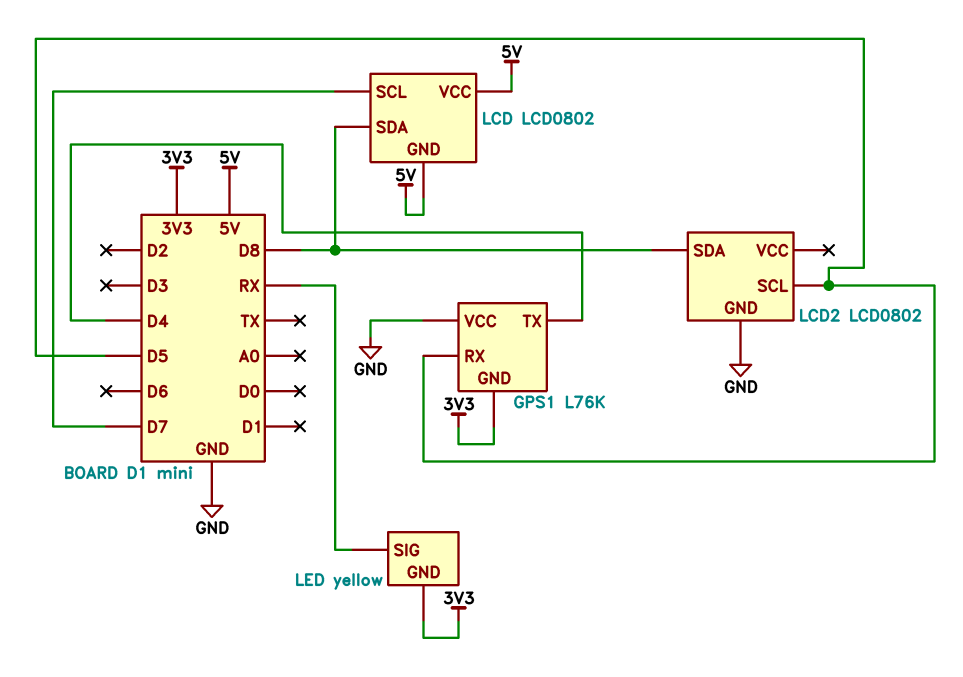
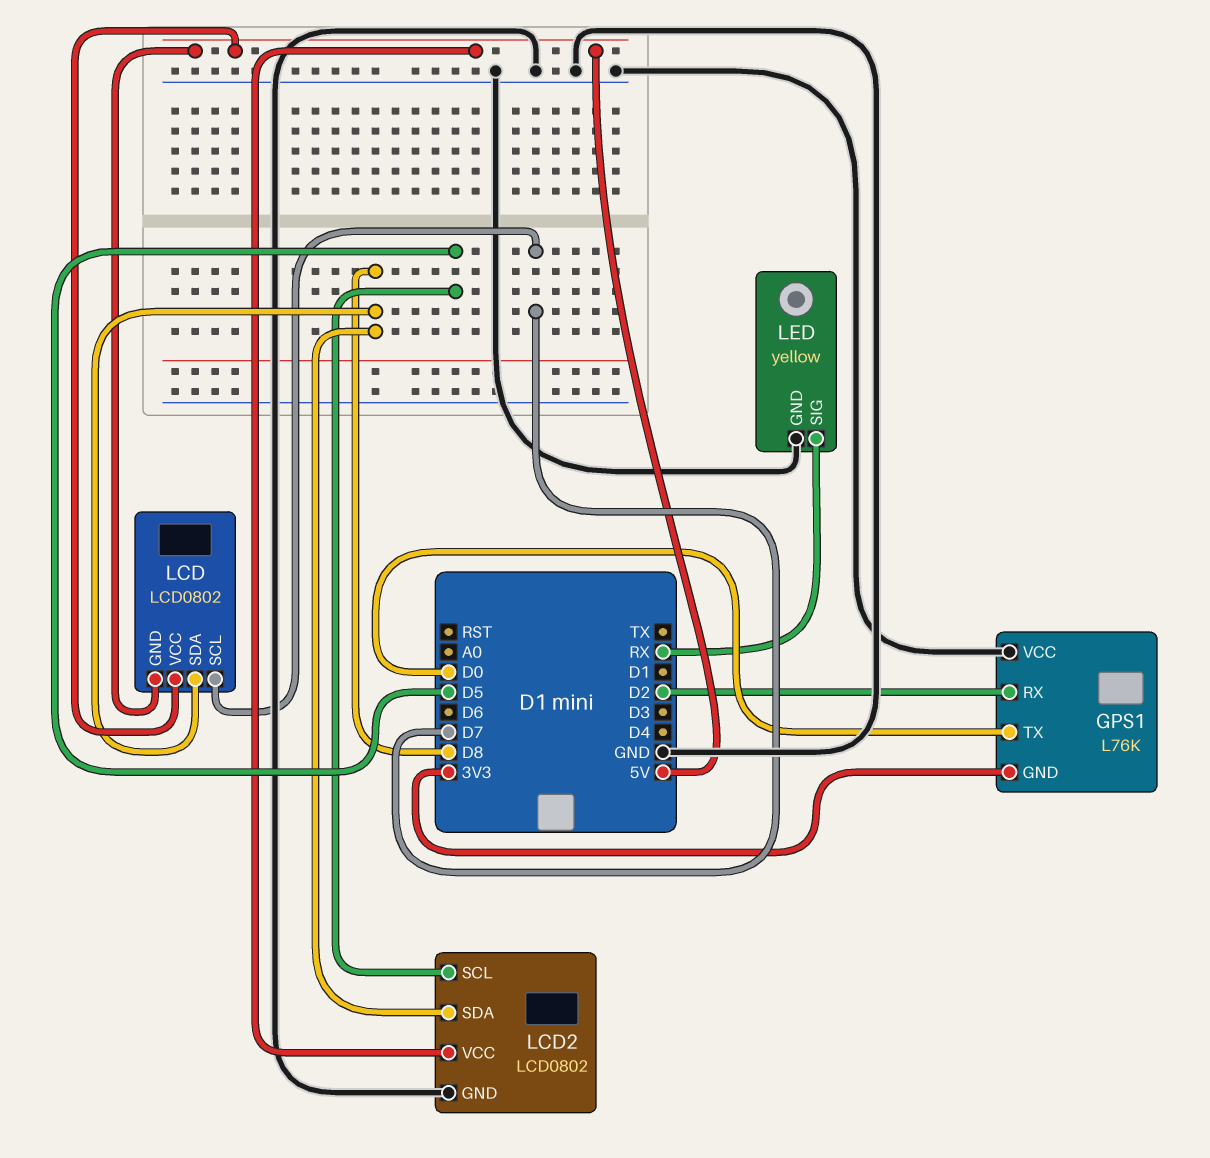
GPS1 pin RX: D5 -> D2
GPS1 pin TX: D4 -> D0
LCD2 pin VCC: none -> 5V
LED pin GND: 3V3 -> GND

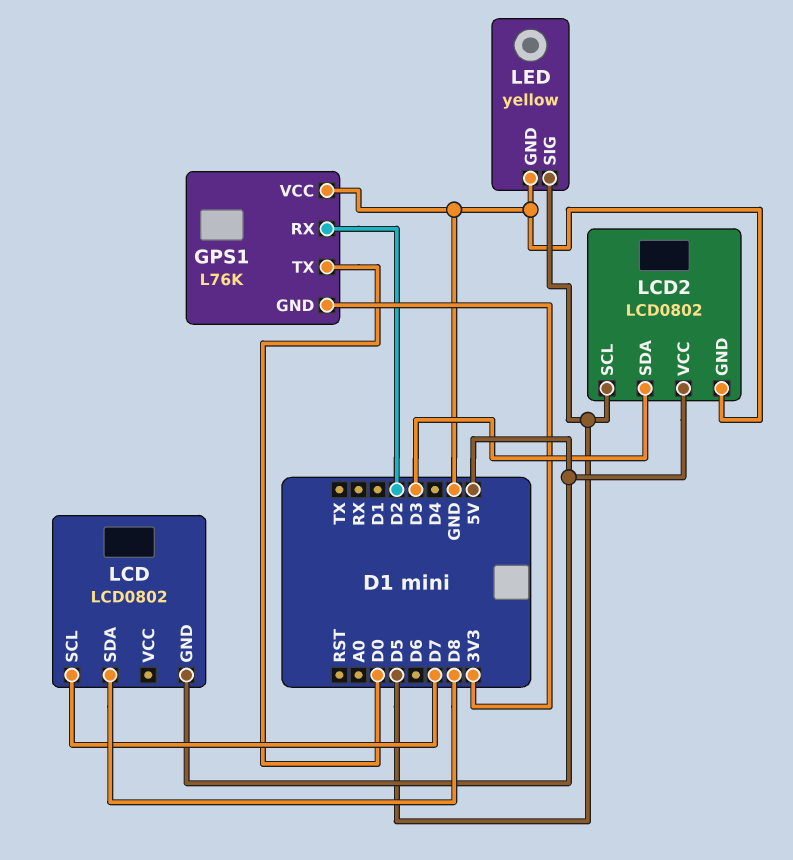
LCD pin VCC: 5V -> none
LCD2 pin SDA: D8 -> D3
LED pin SIG: RX -> D5

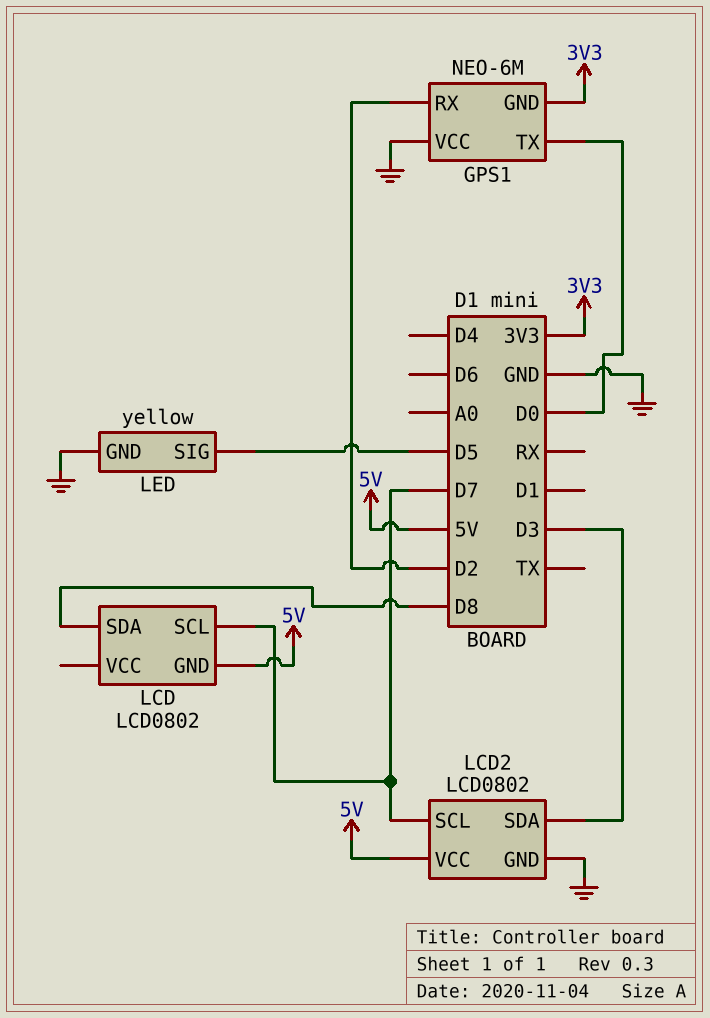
GPS1: L76K -> NEO-6M
LCD2 pin SCL: D5 -> D7

